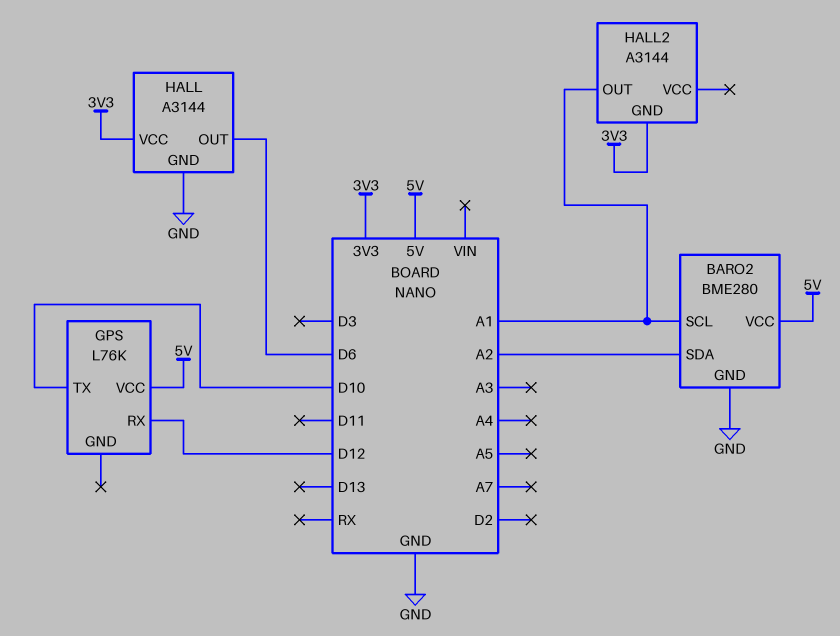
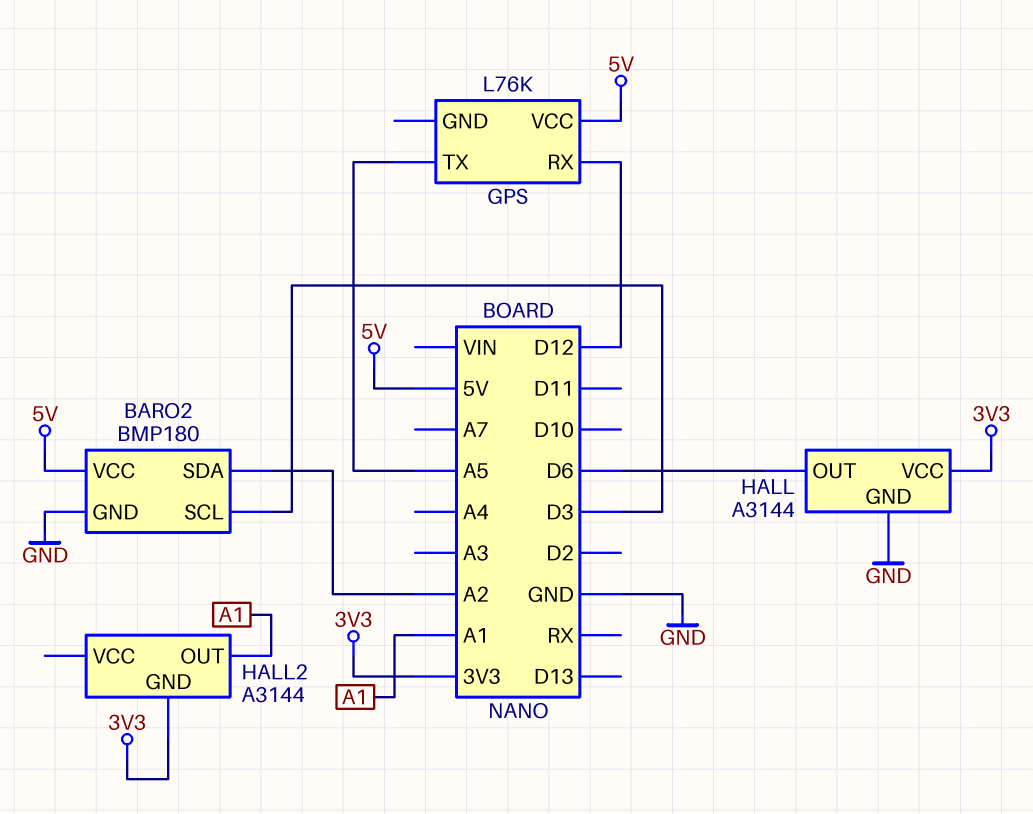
BARO2: BME280 -> BMP180
BARO2 pin SCL: A1 -> D3
GPS pin TX: D10 -> A5

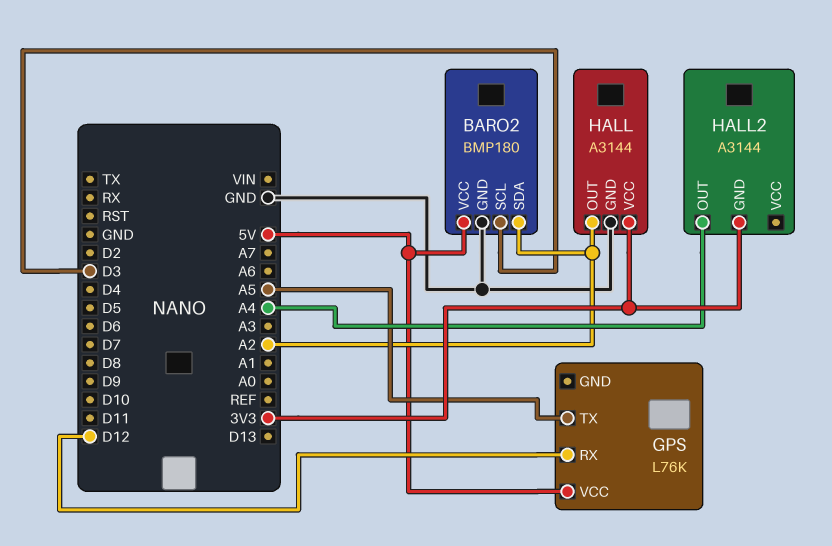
HALL pin OUT: D6 -> A2
HALL2 pin OUT: A1 -> A4

